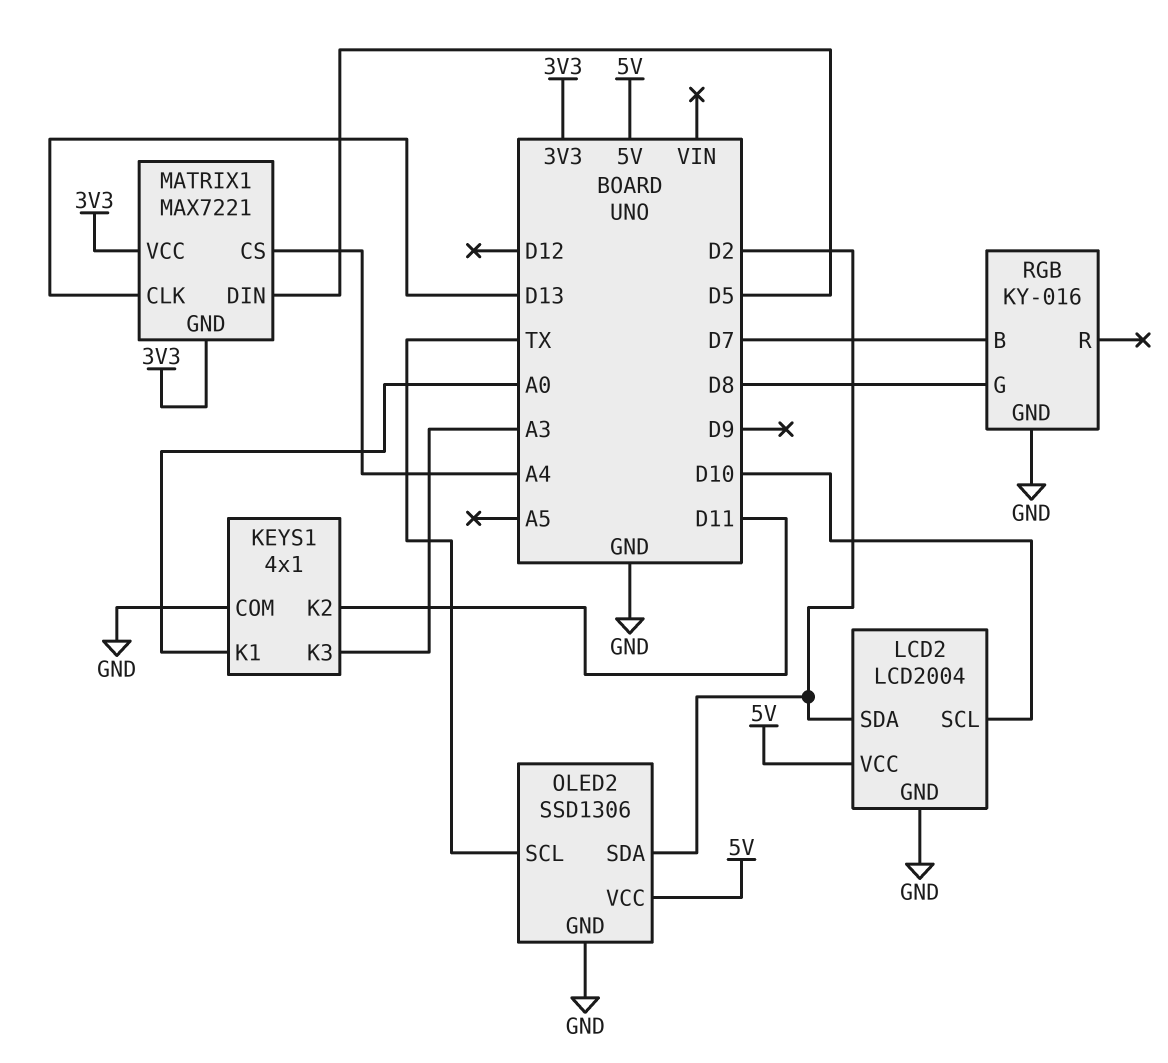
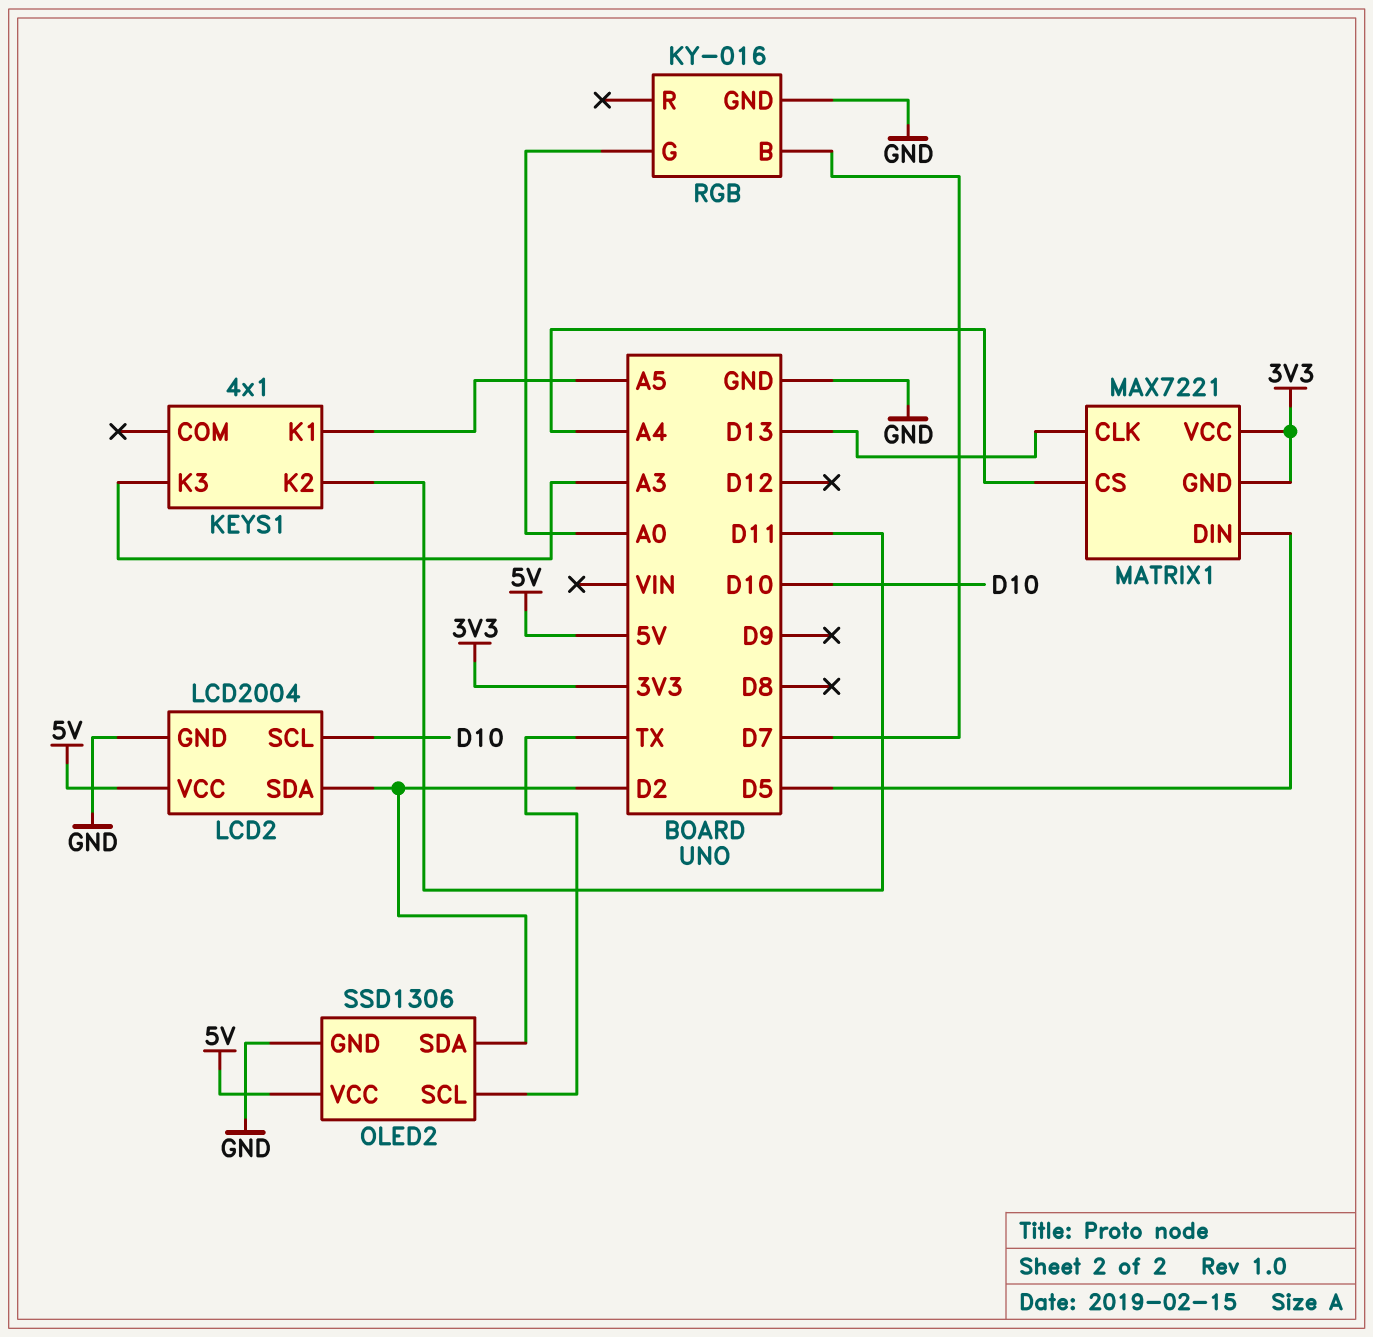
KEYS1 pin COM: GND -> none
KEYS1 pin K1: A0 -> A5
RGB pin G: D8 -> A0

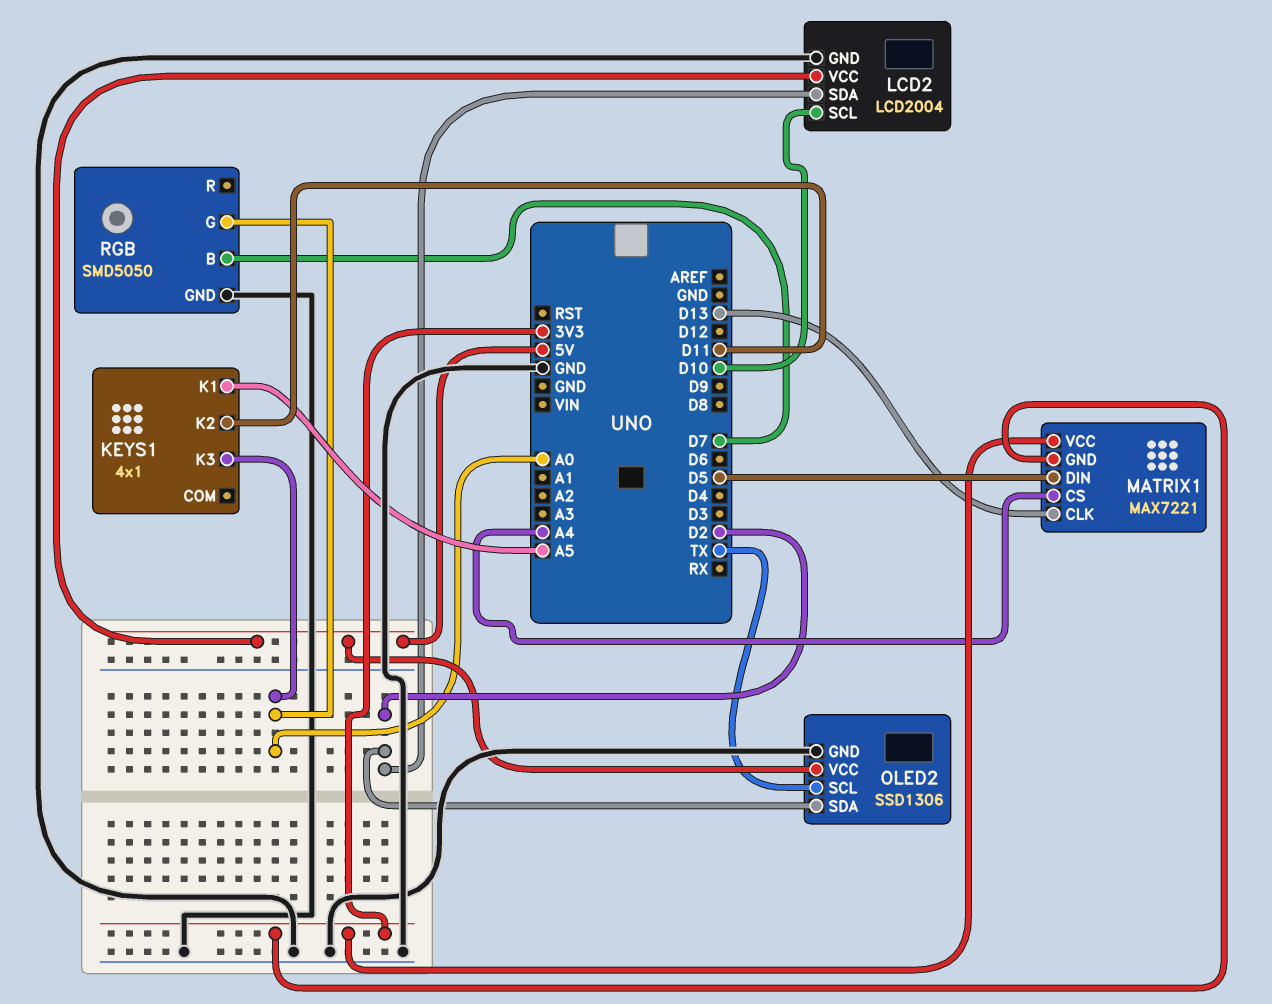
KEYS1 pin K3: A3 -> A0
RGB: KY-016 -> SMD5050

